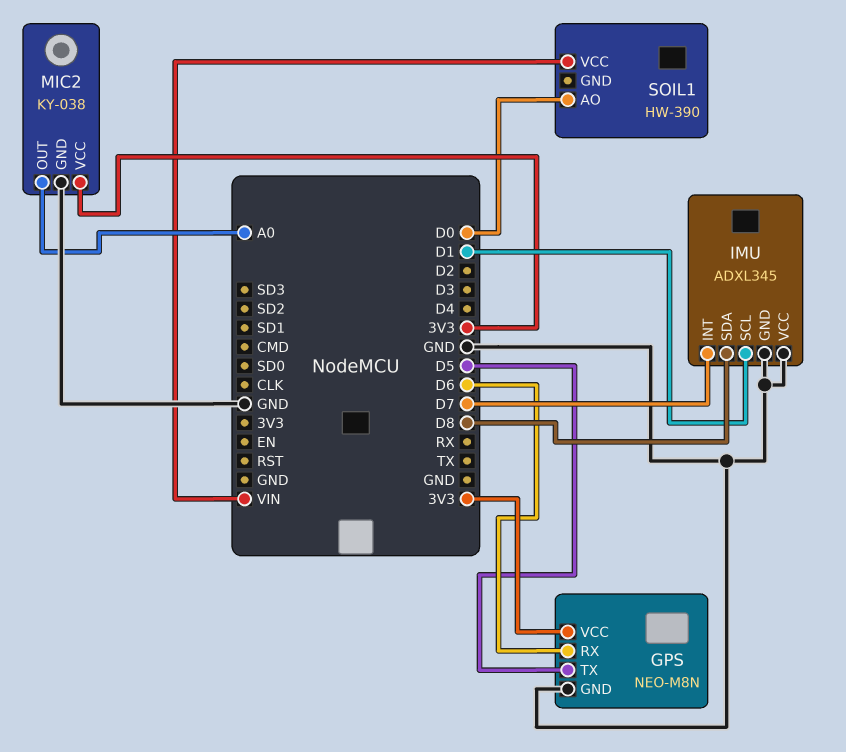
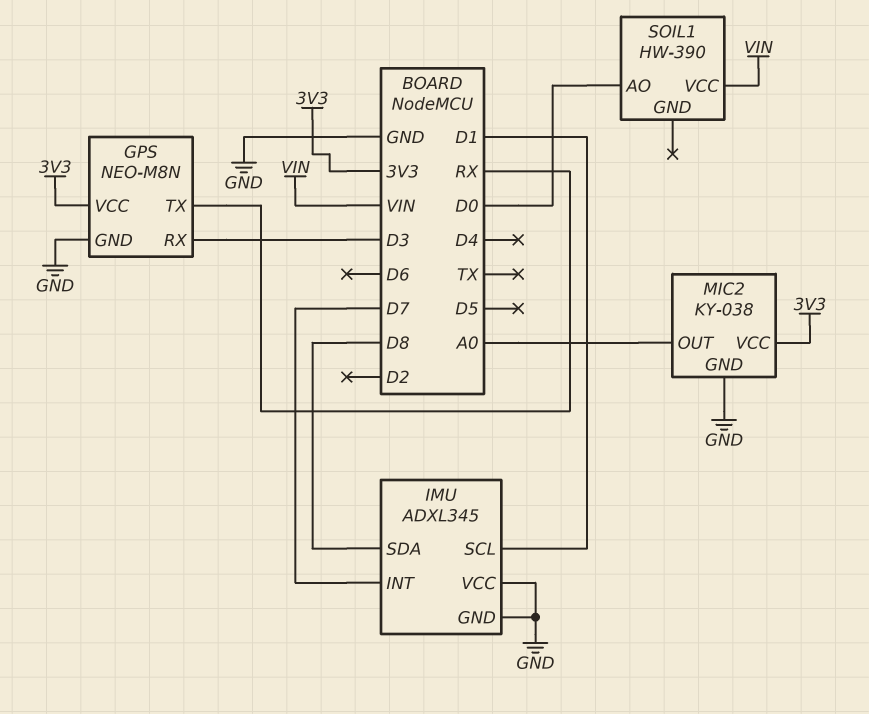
GPS pin RX: D6 -> D3
GPS pin TX: D5 -> RX

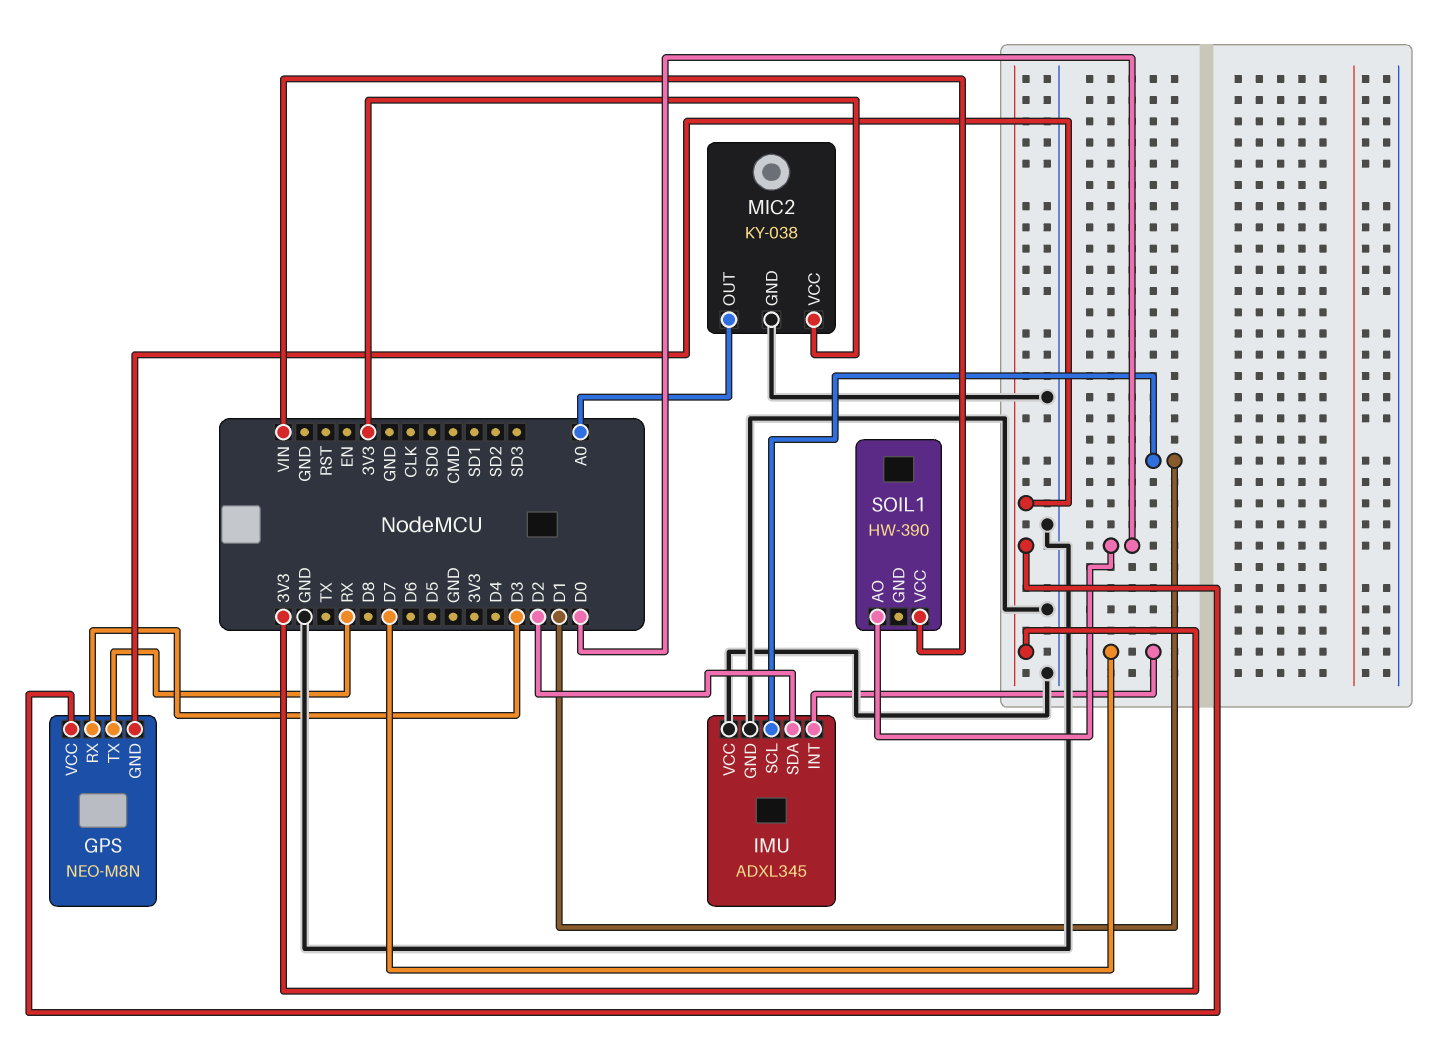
GPS pin GND: GND -> 3V3
IMU pin SDA: D8 -> D2

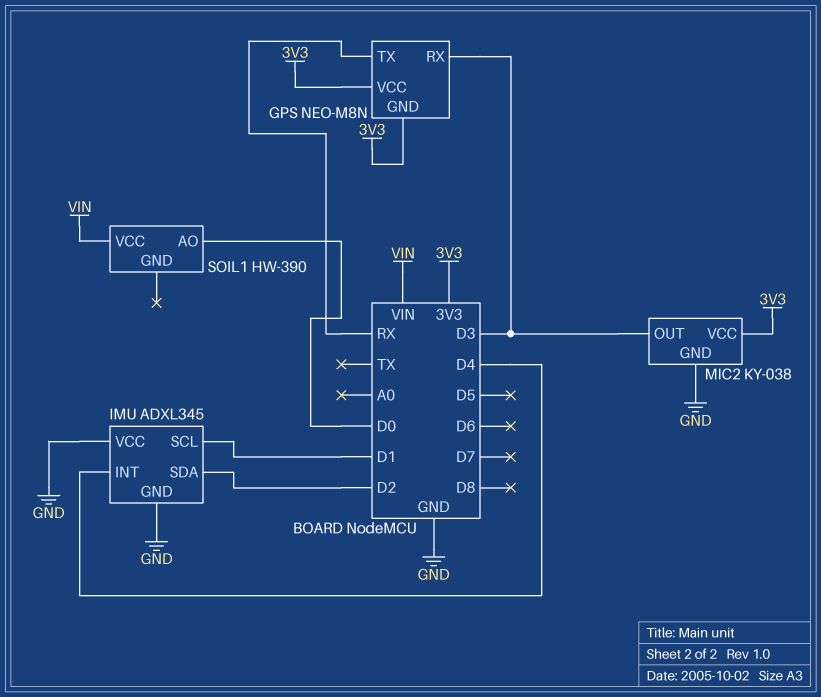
IMU pin INT: D7 -> D4
MIC2 pin OUT: A0 -> D3

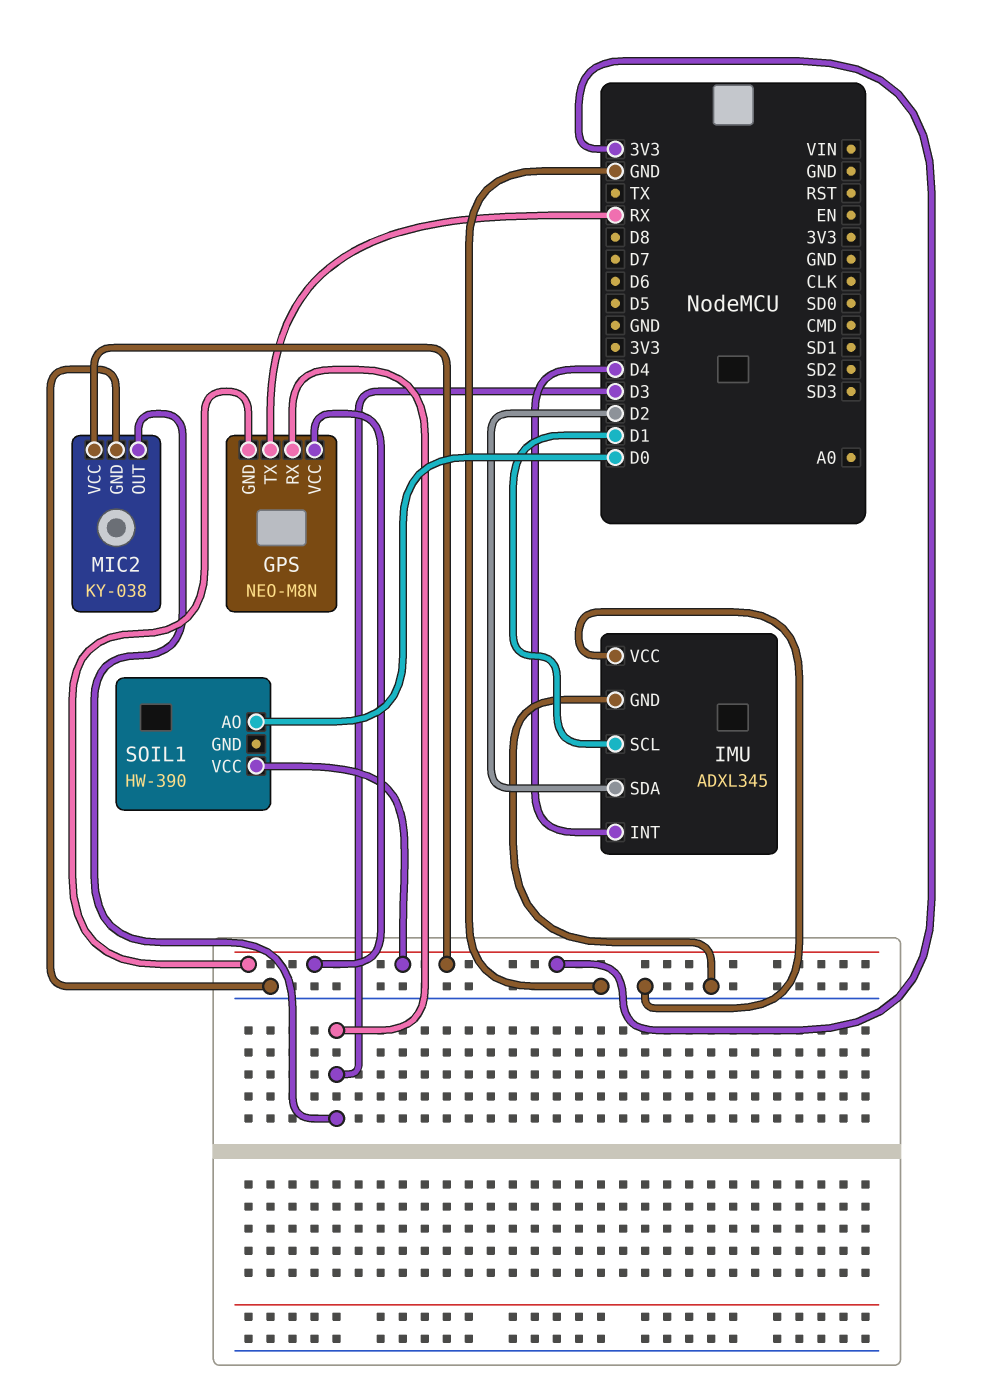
SOIL1 pin VCC: VIN -> 3V3

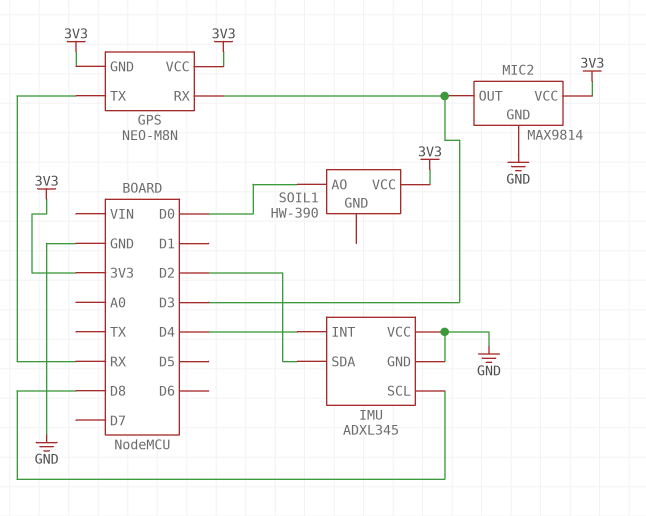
IMU pin SCL: D1 -> D8
MIC2: KY-038 -> MAX9814

